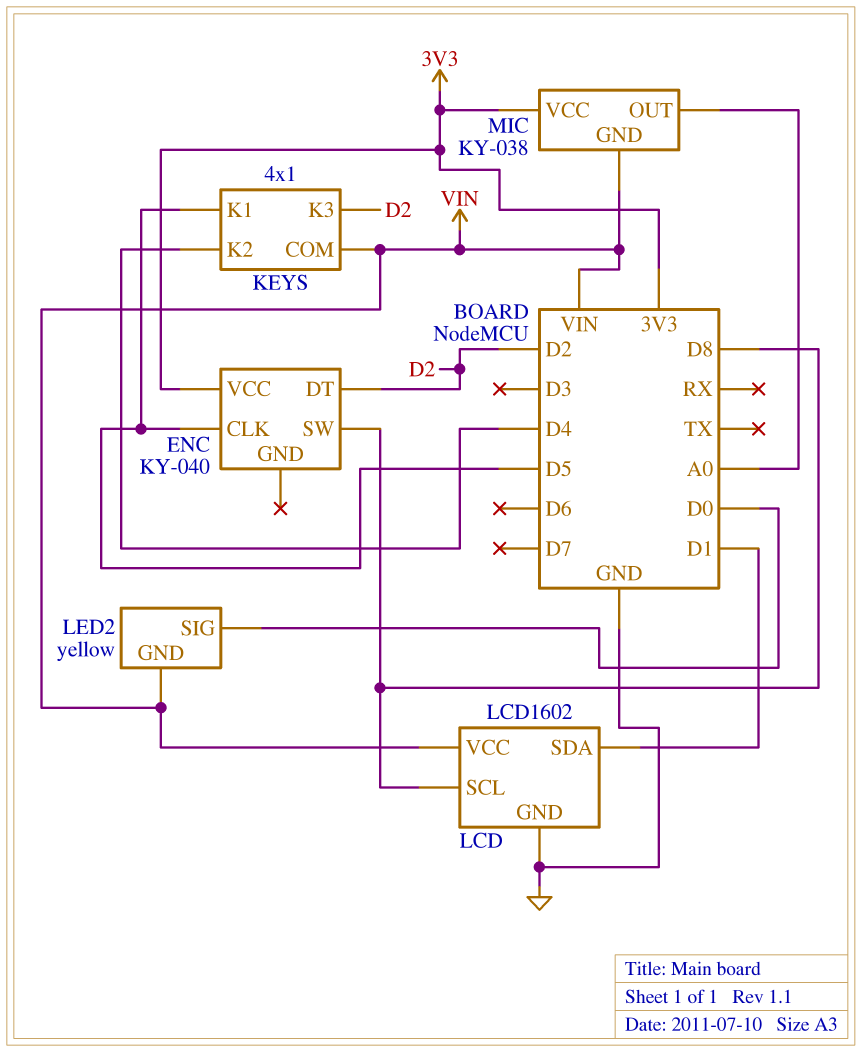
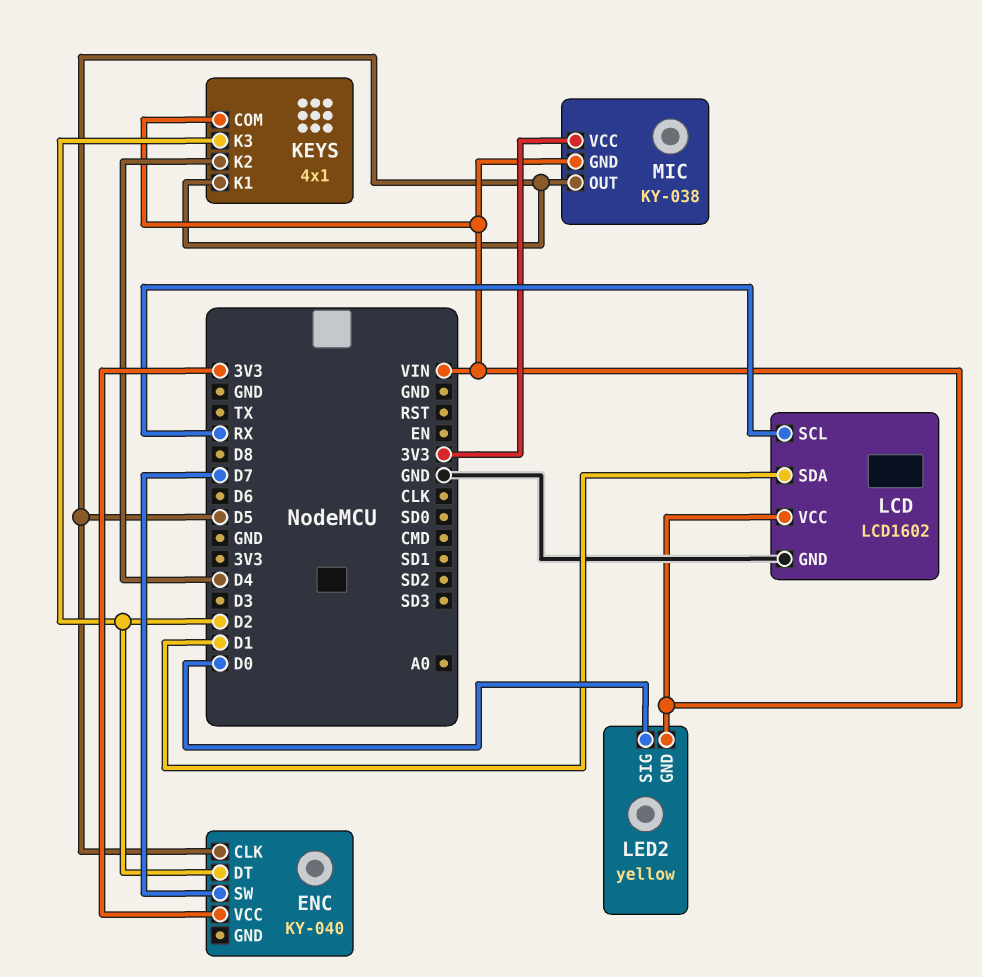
ENC pin SW: D8 -> D7
LCD pin SCL: D8 -> RX
MIC pin OUT: A0 -> D5

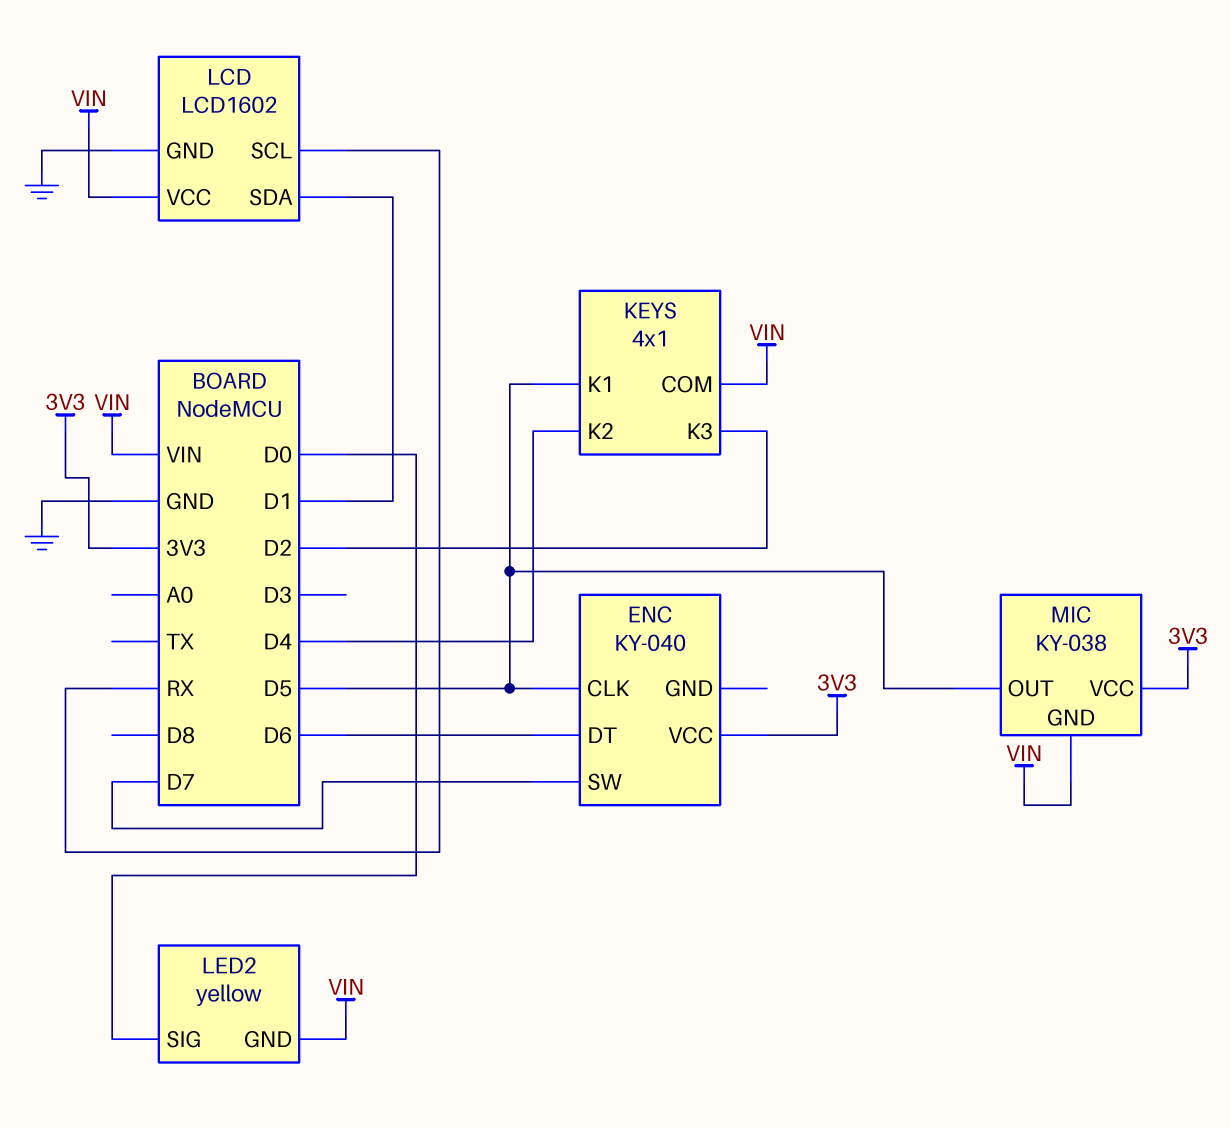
ENC pin DT: D2 -> D6

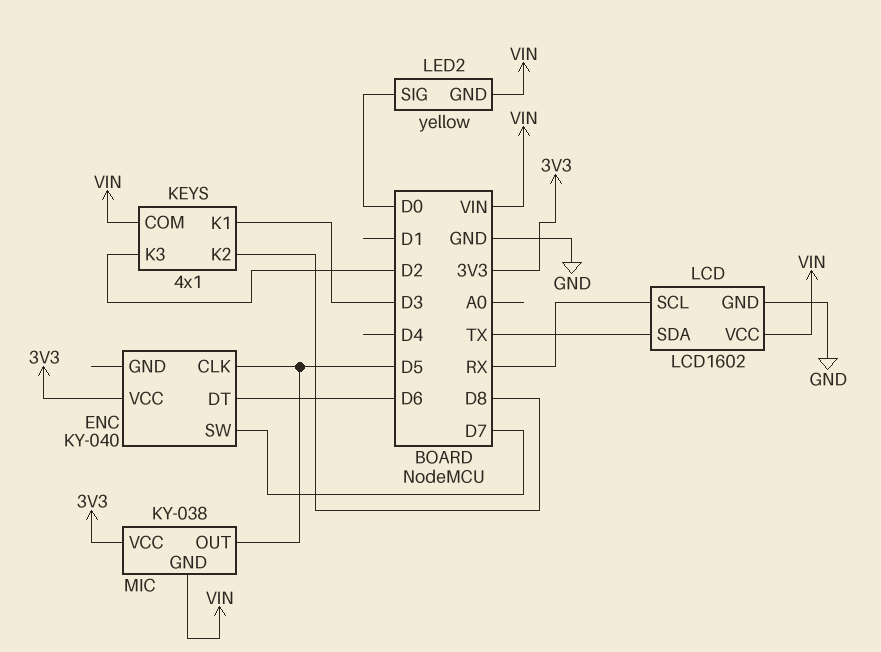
KEYS pin K1: D5 -> D3
KEYS pin K2: D4 -> D8
LCD pin SDA: D1 -> TX

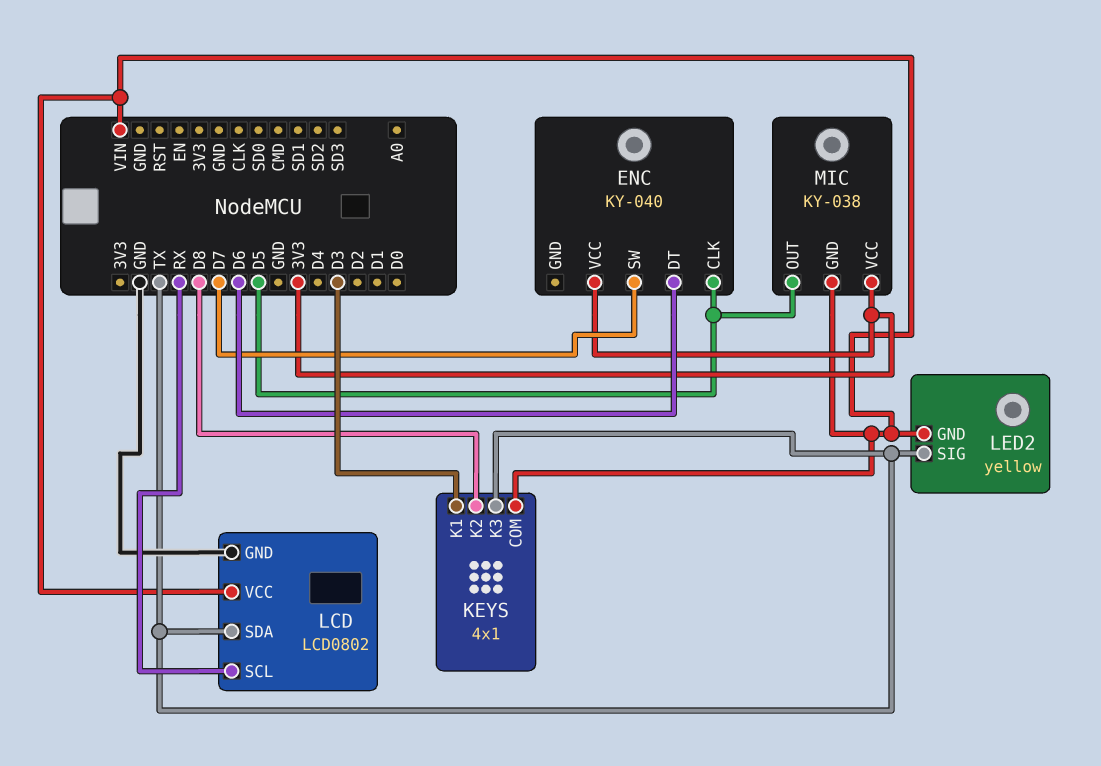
KEYS pin K3: D2 -> TX
LCD: LCD1602 -> LCD0802
LED2 pin SIG: D0 -> TX

